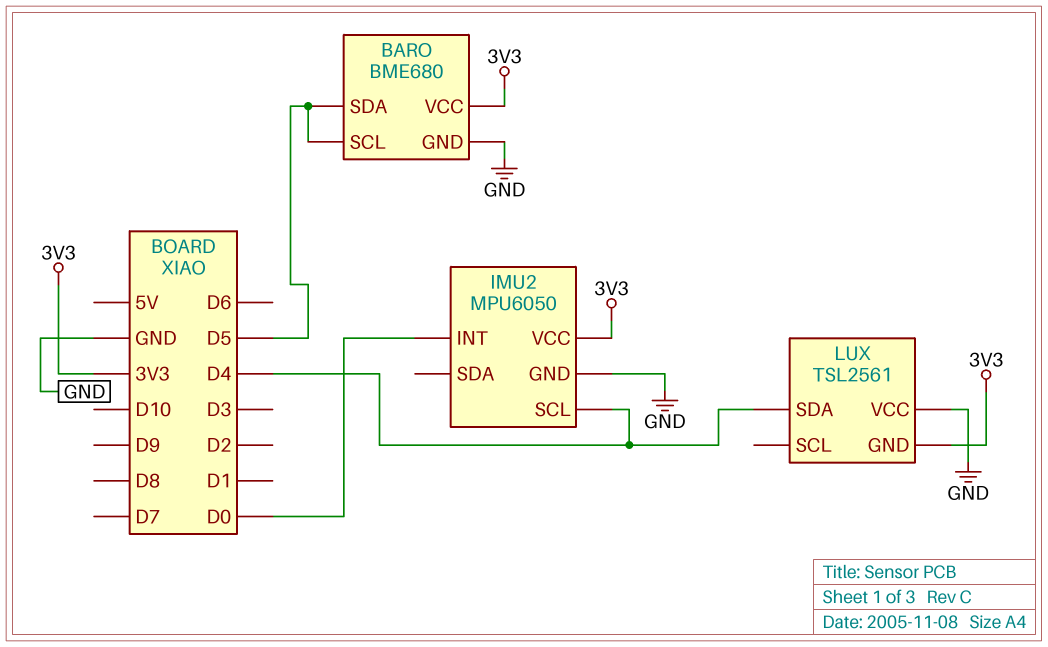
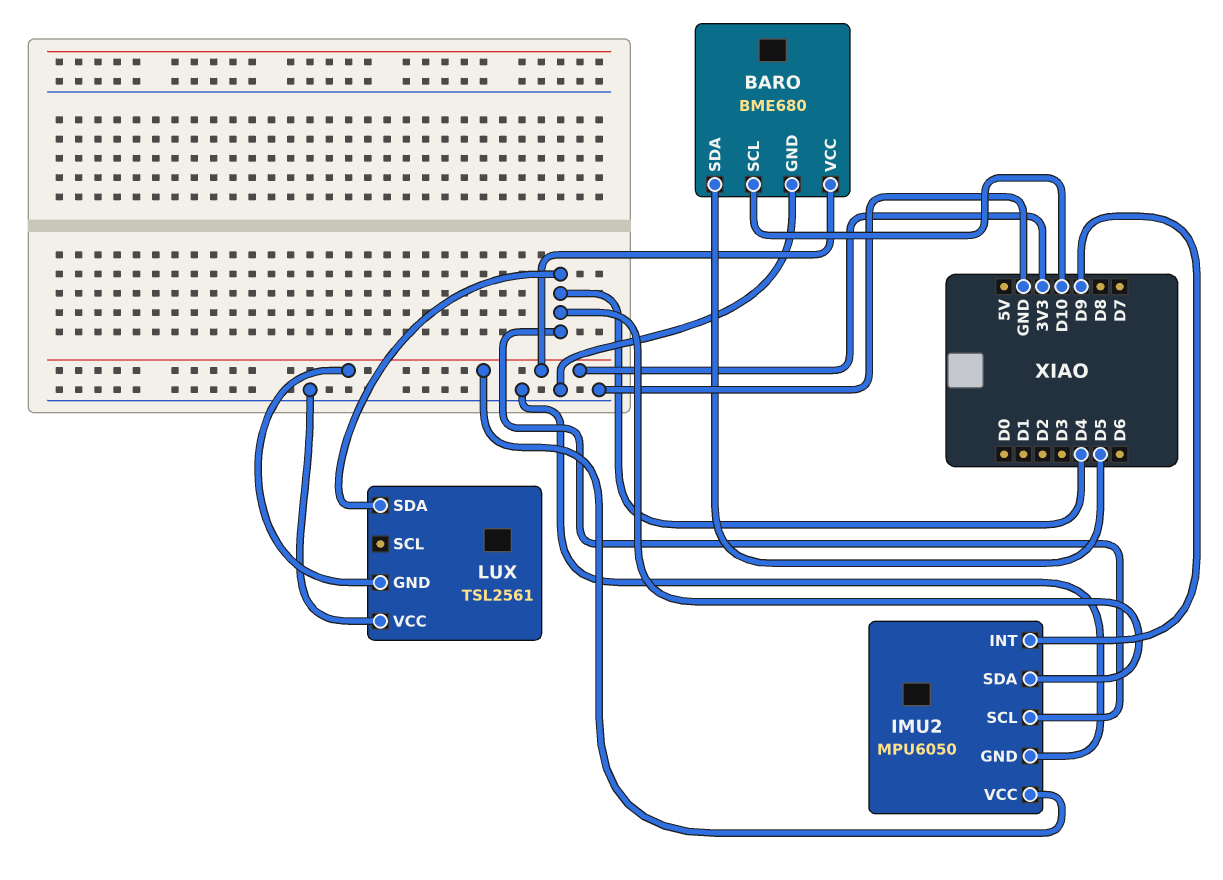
BARO pin SCL: D5 -> D10
IMU2 pin INT: D0 -> D9
IMU2 pin SDA: none -> D4

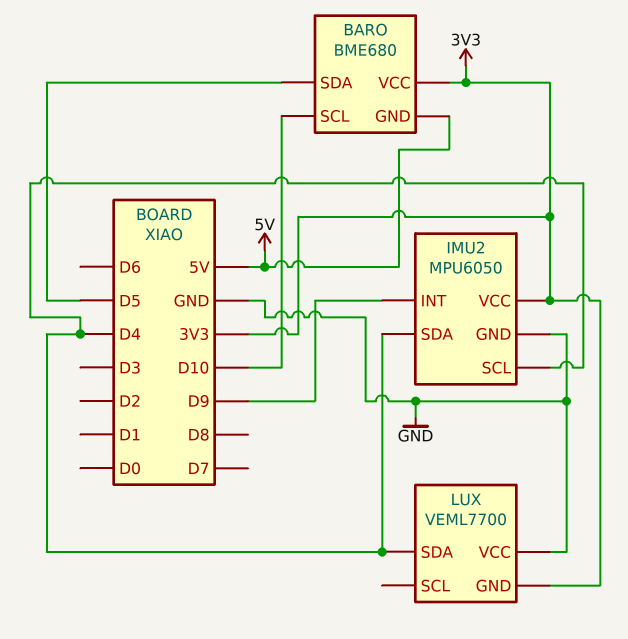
BARO pin GND: GND -> 5V
LUX: TSL2561 -> VEML7700

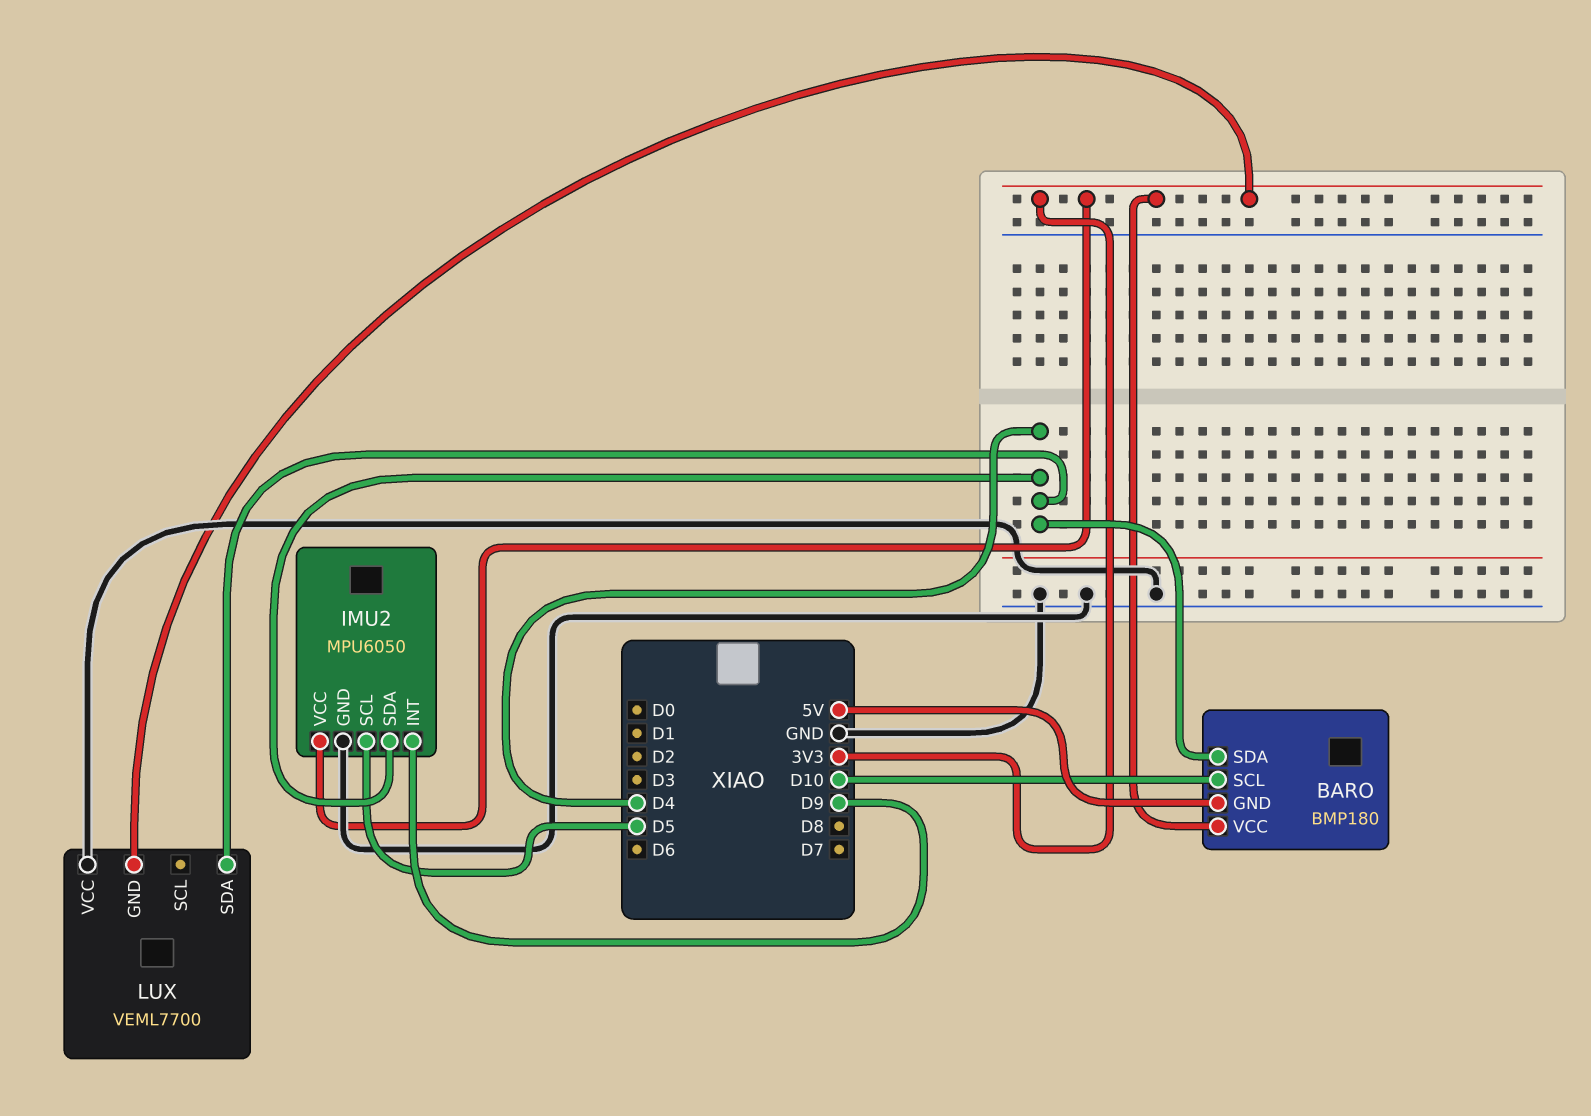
BARO: BME680 -> BMP180
BARO pin SDA: D5 -> D4
IMU2 pin SCL: D4 -> D5

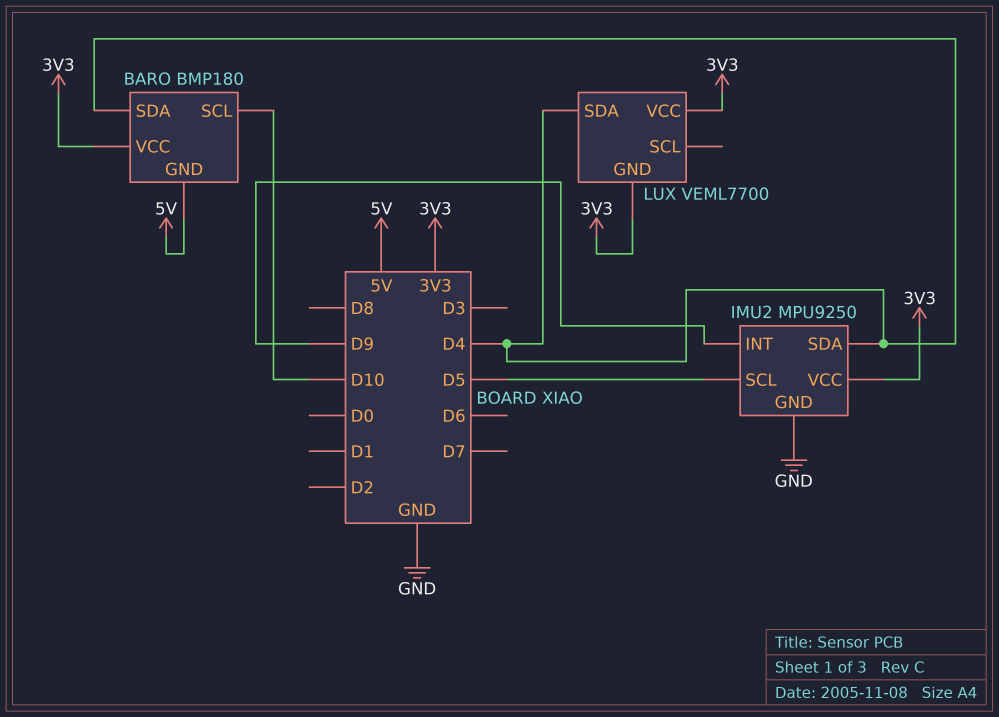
IMU2: MPU6050 -> MPU9250
LUX pin VCC: GND -> 3V3

